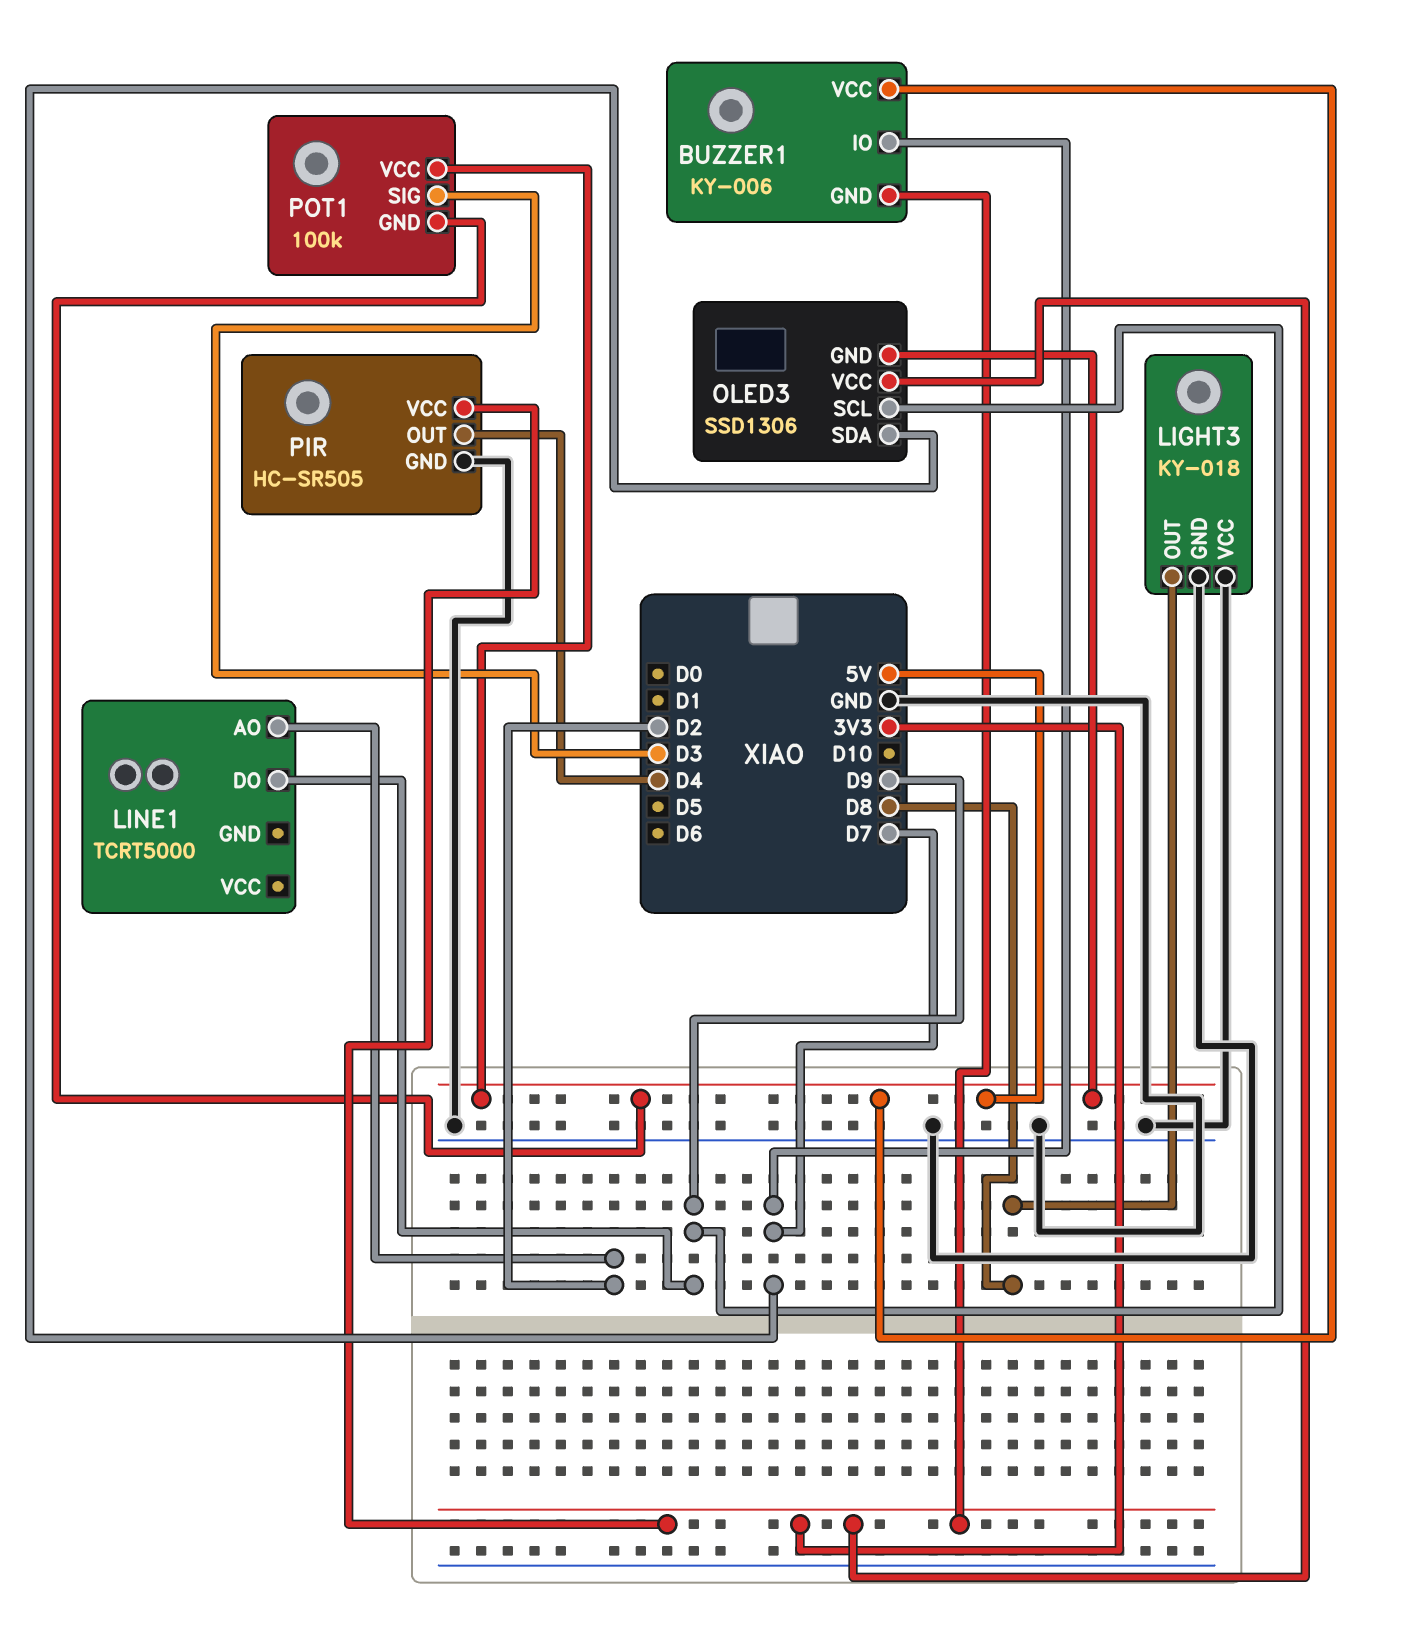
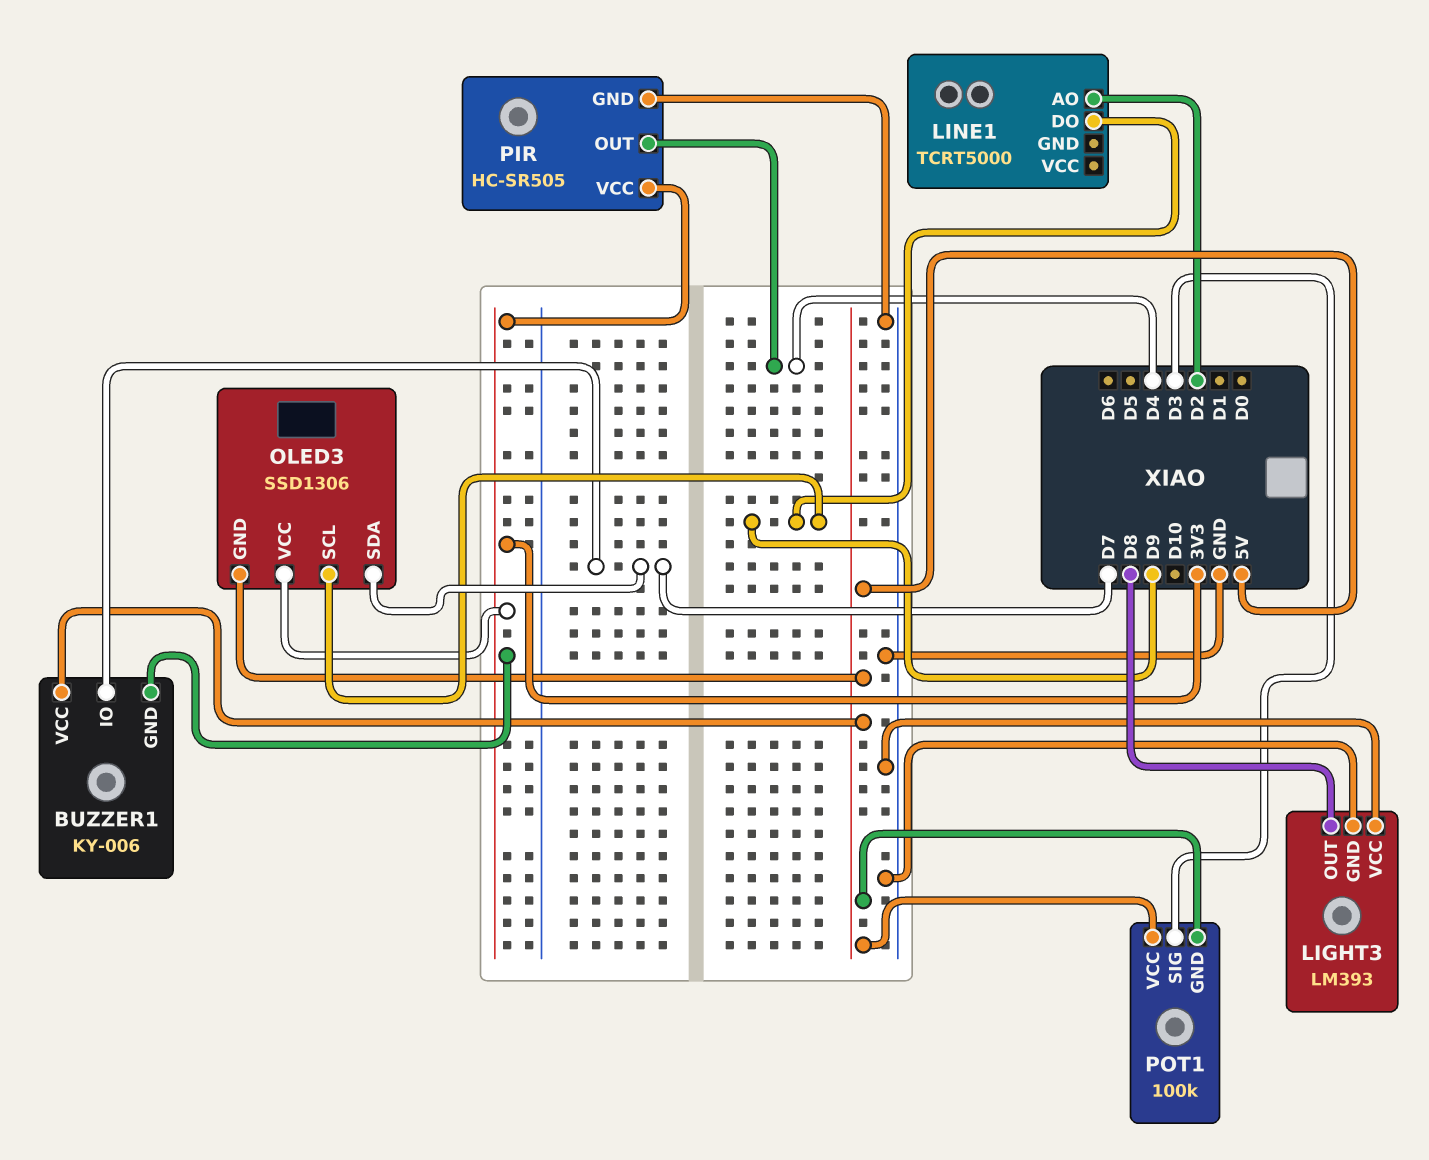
LIGHT3: KY-018 -> LM393

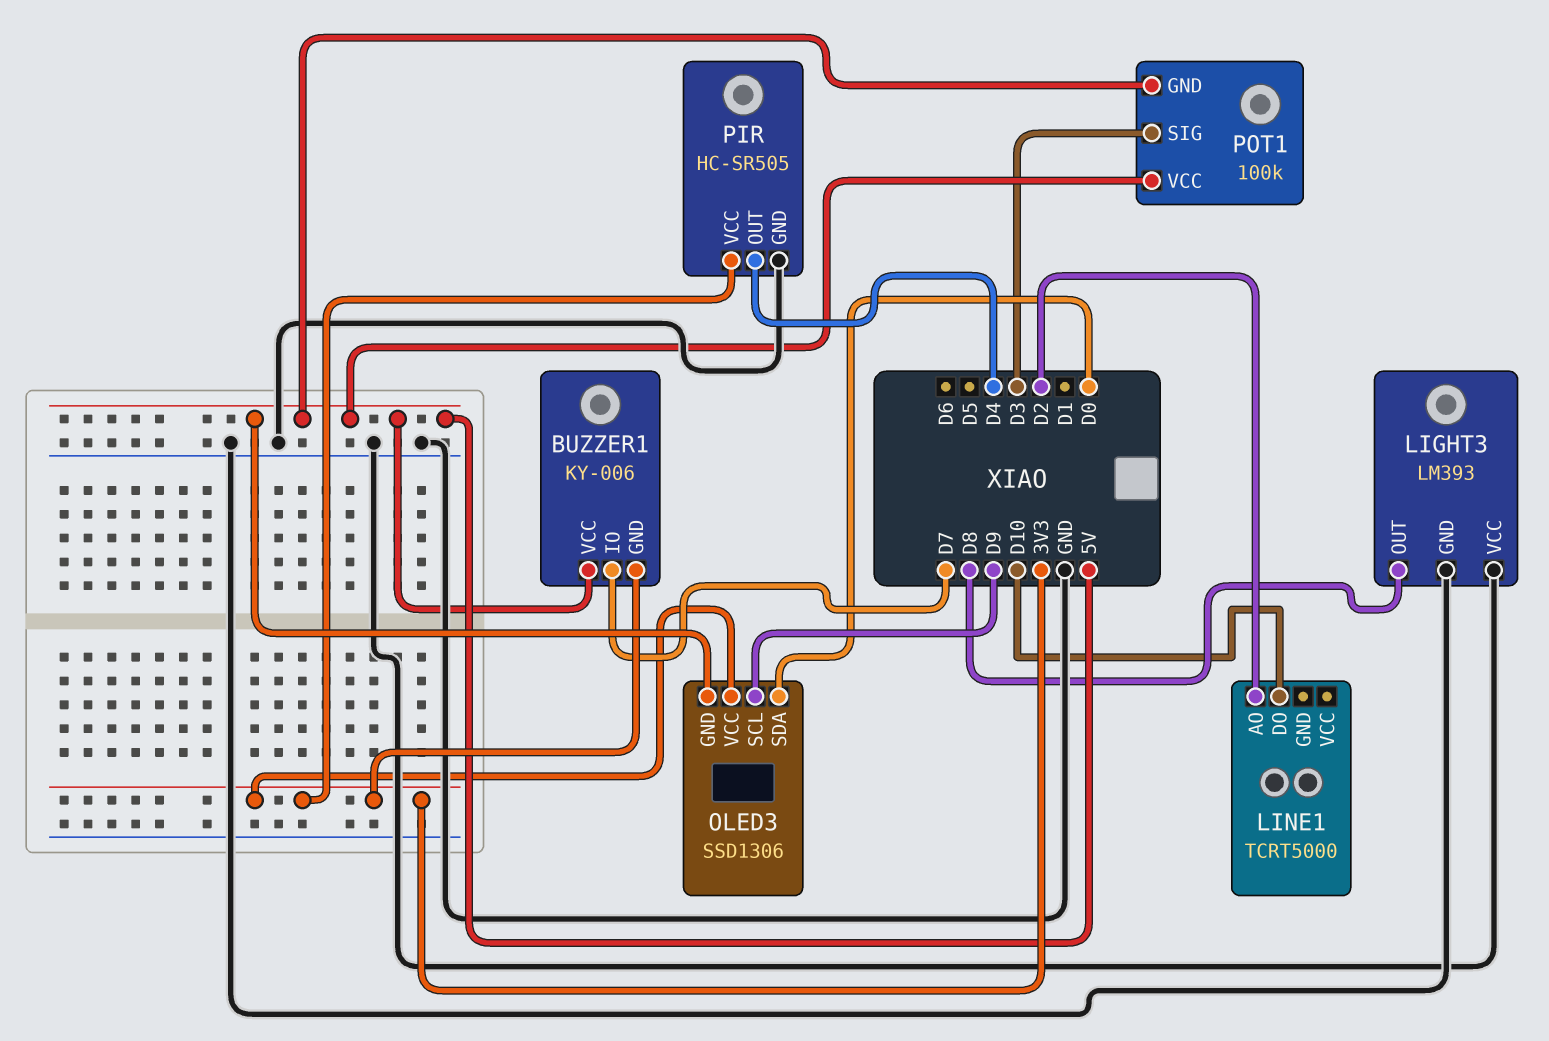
LINE1 pin DO: D9 -> D10
OLED3 pin SDA: D7 -> D0

